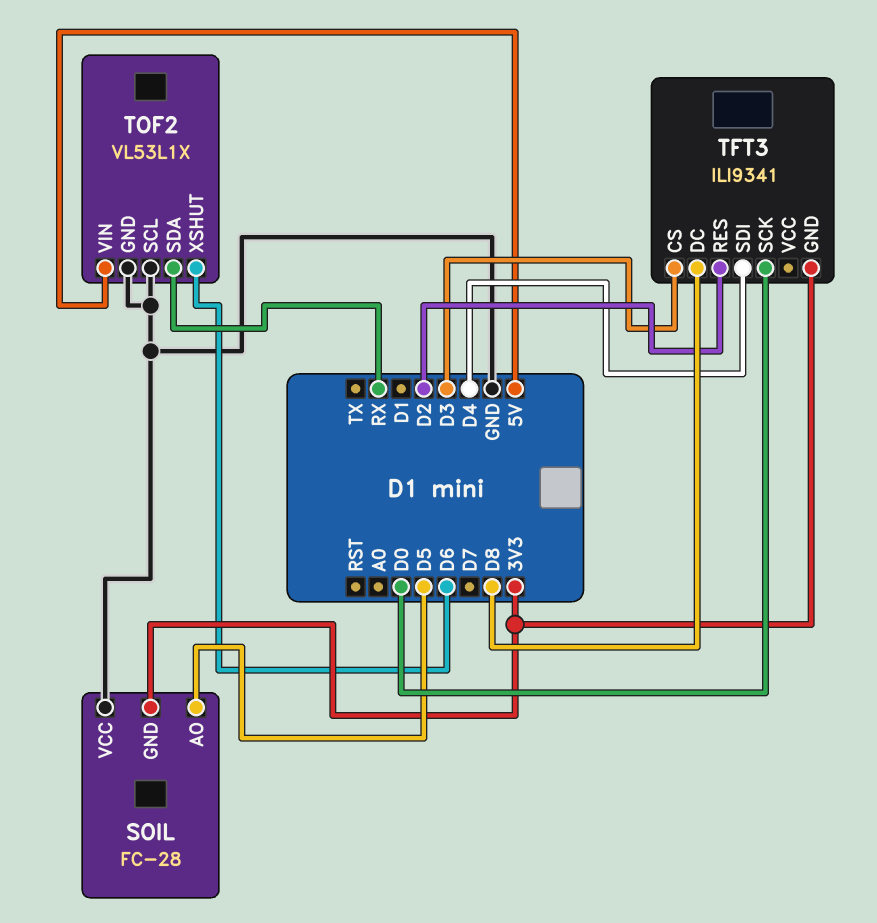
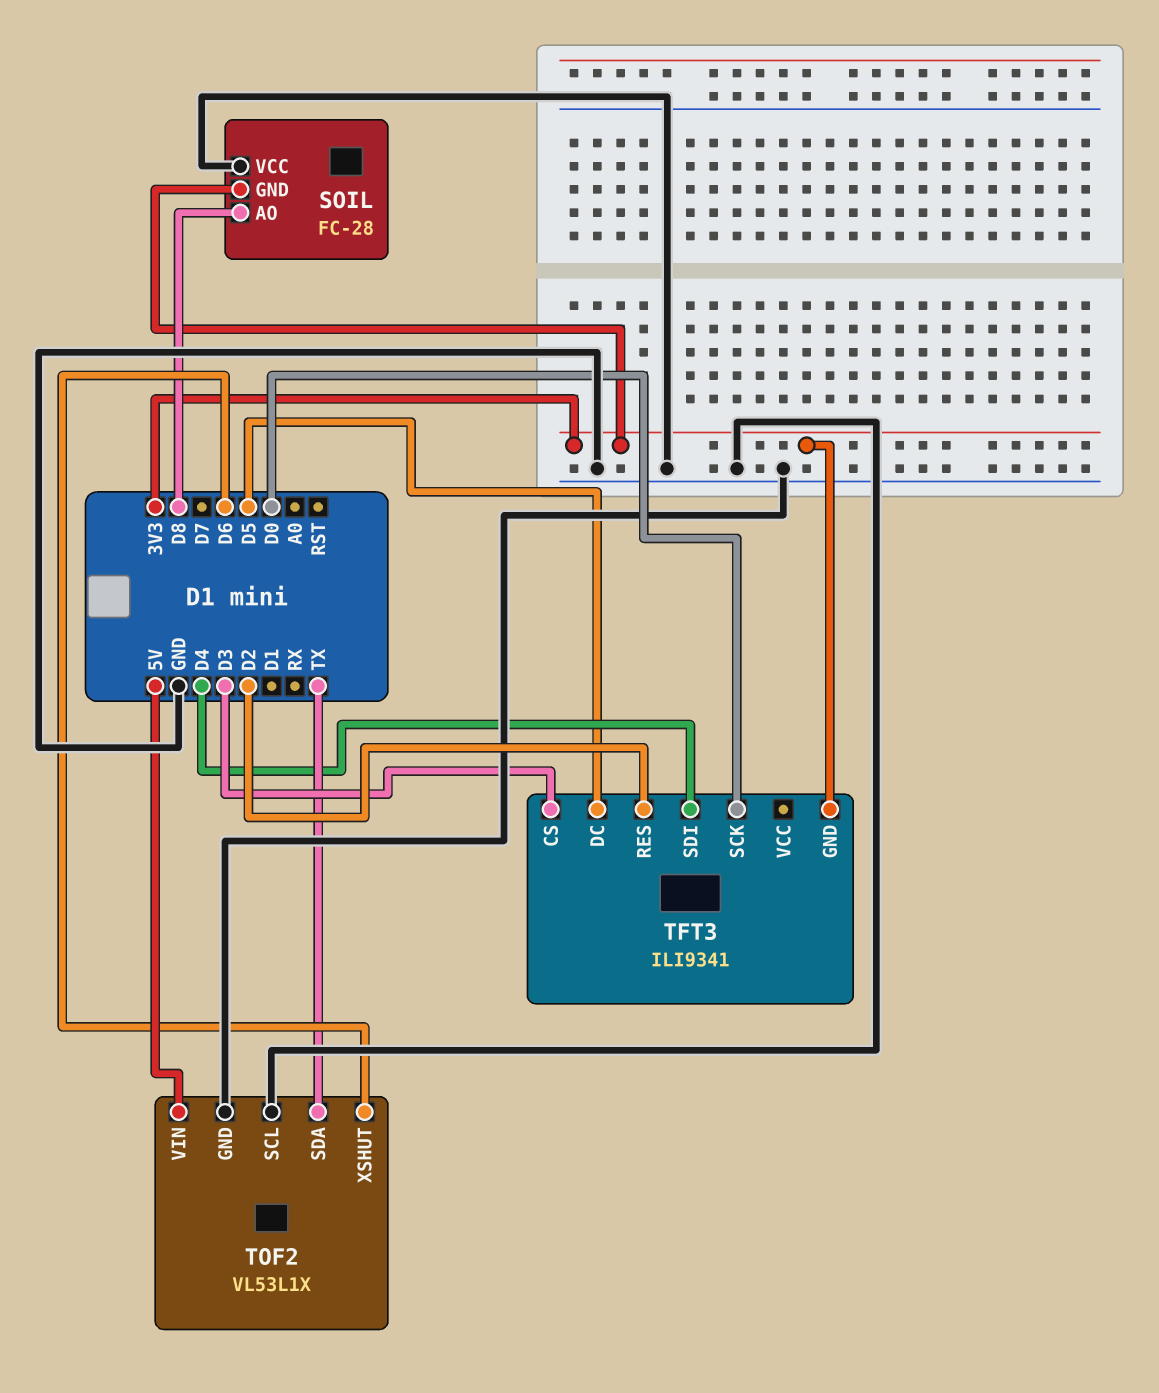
SOIL pin AO: D5 -> D8
TFT3 pin DC: D8 -> D5
TOF2 pin SDA: RX -> TX

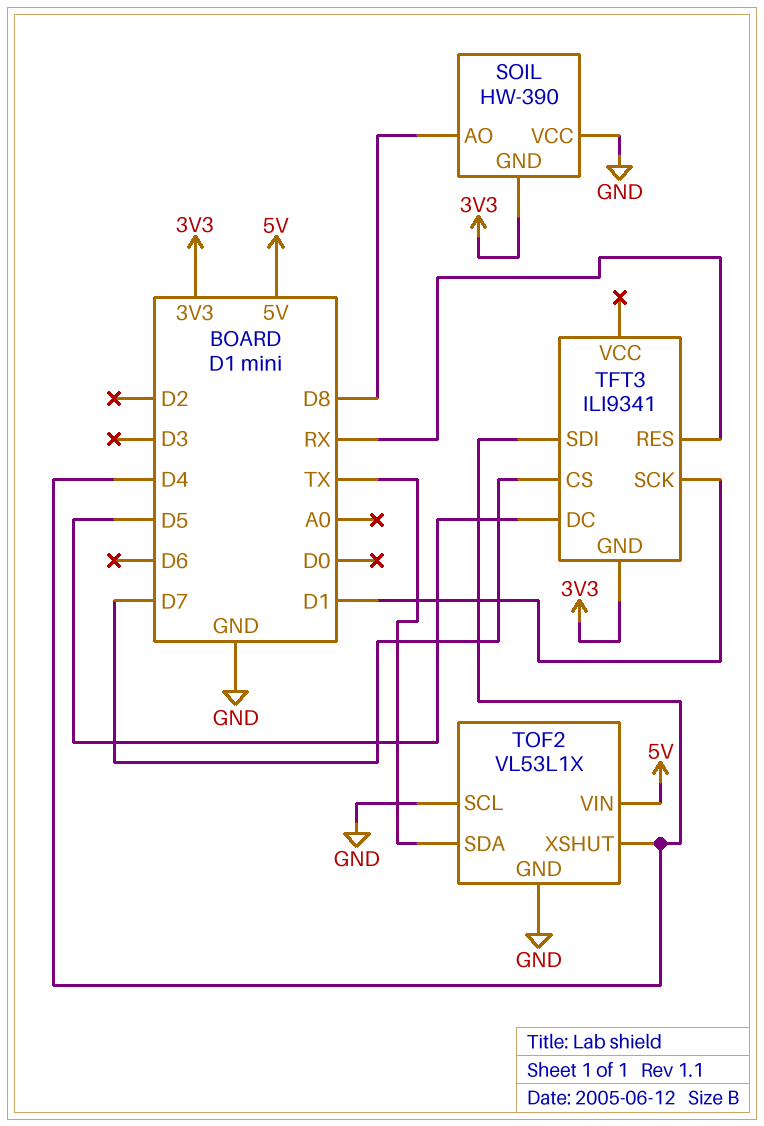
SOIL: FC-28 -> HW-390
TFT3 pin CS: D3 -> D7
TFT3 pin RES: D2 -> RX
TFT3 pin SCK: D0 -> D1
TOF2 pin XSHUT: D6 -> D4

